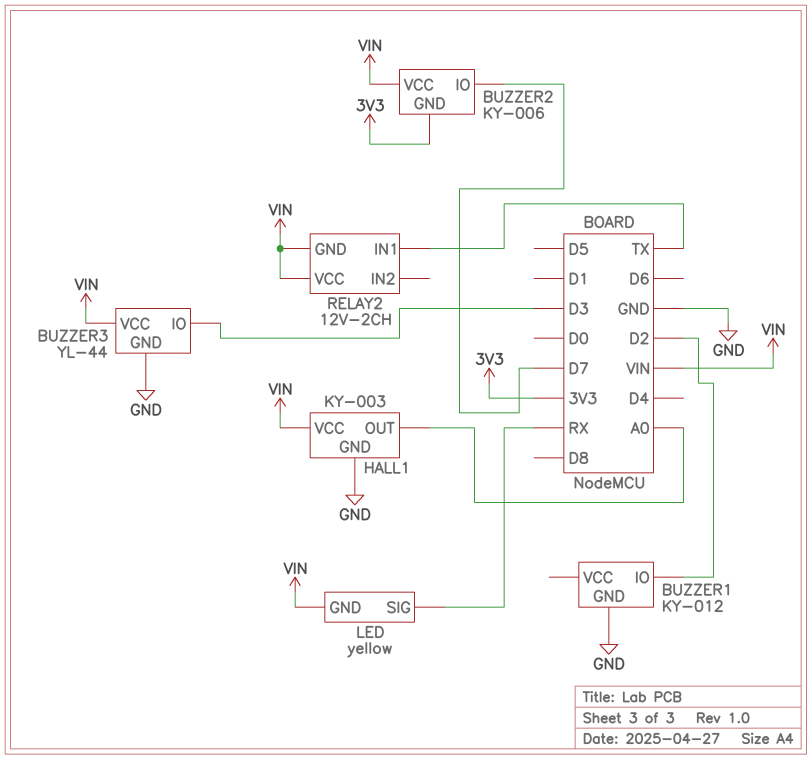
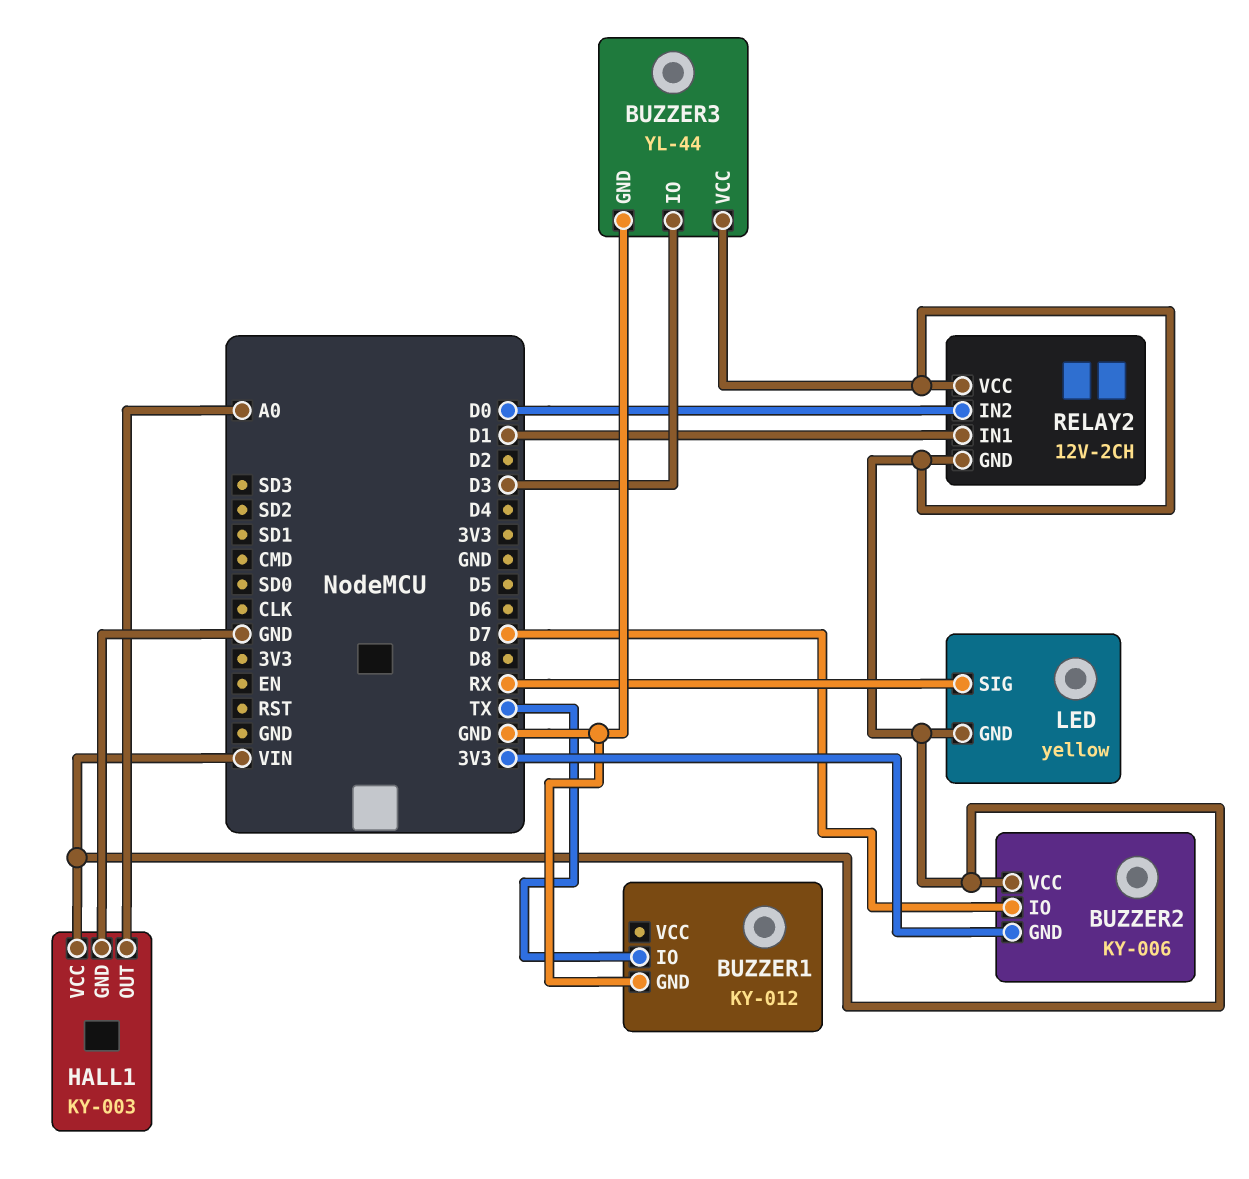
BUZZER1 pin IO: D2 -> TX
RELAY2 pin IN1: TX -> D1
RELAY2 pin IN2: none -> D0

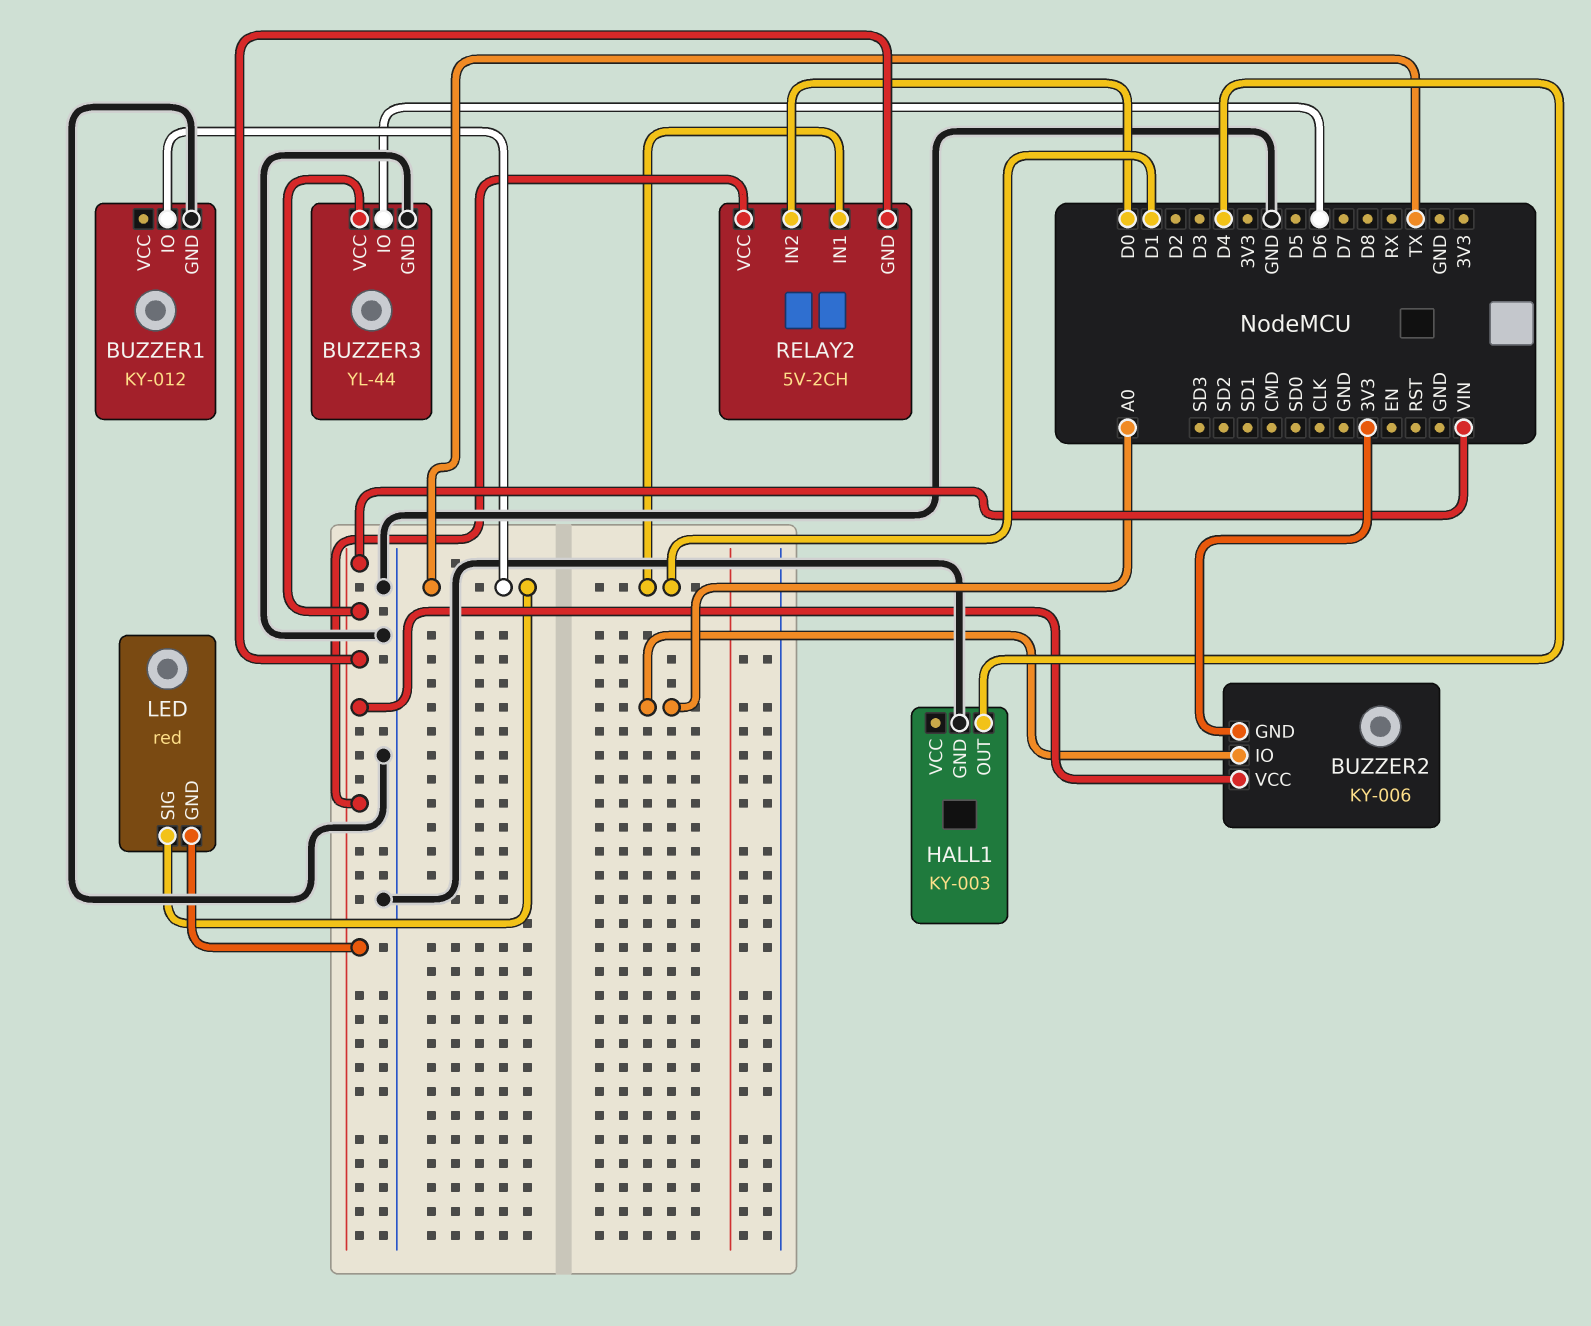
BUZZER2 pin IO: D7 -> A0
BUZZER3 pin IO: D3 -> D6
HALL1 pin OUT: A0 -> D4
HALL1 pin VCC: VIN -> none
LED: yellow -> red
LED pin SIG: RX -> TX
RELAY2: 12V-2CH -> 5V-2CH

